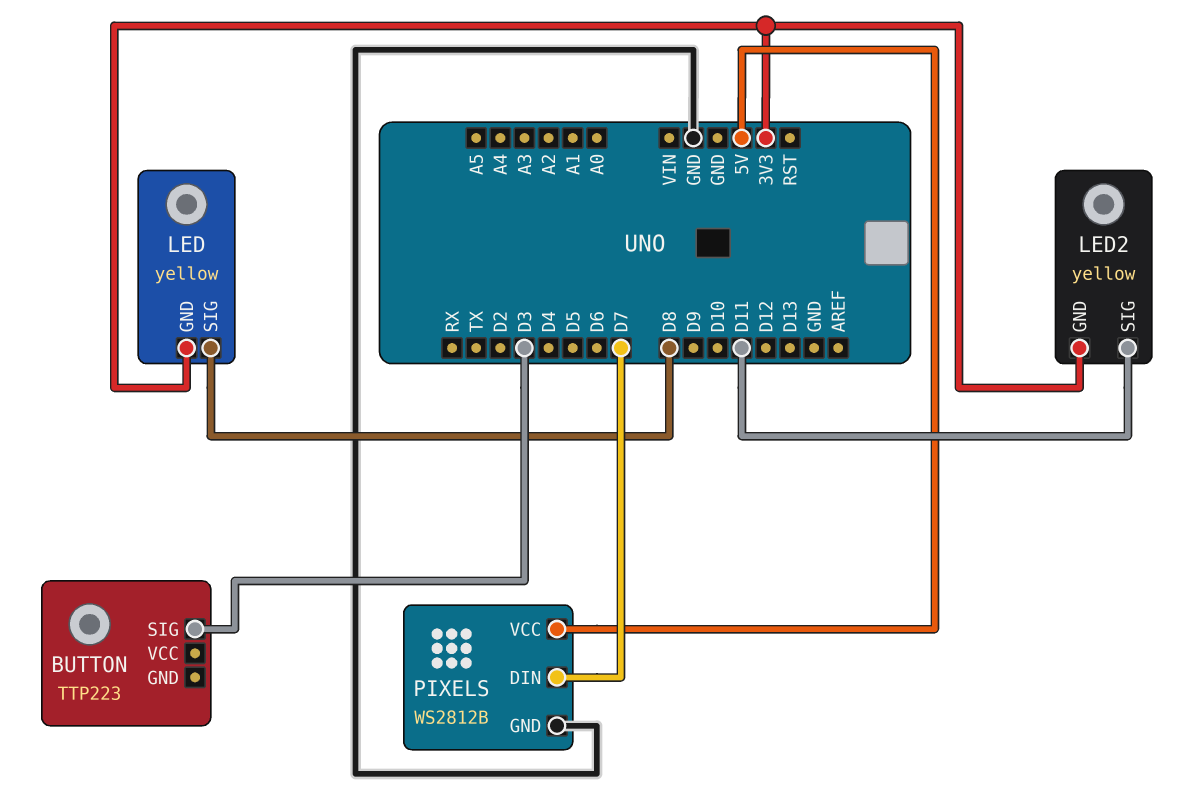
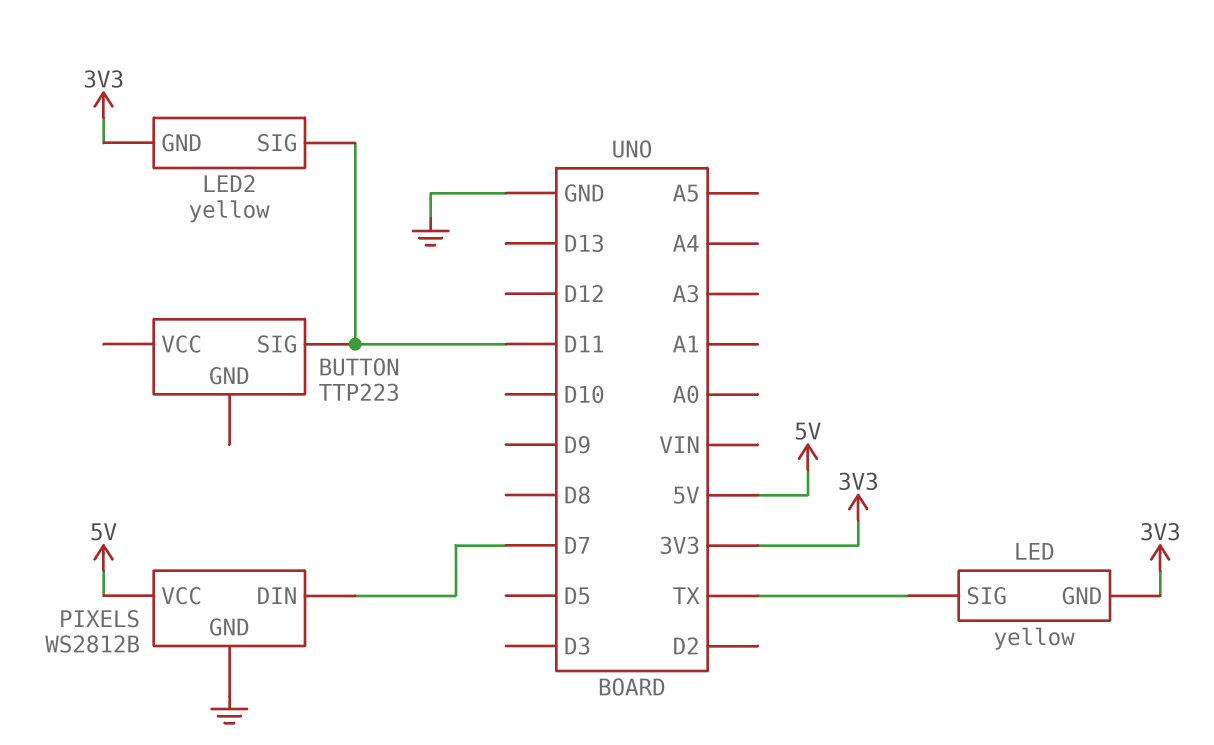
BUTTON pin SIG: D3 -> D11
LED pin SIG: D8 -> TX

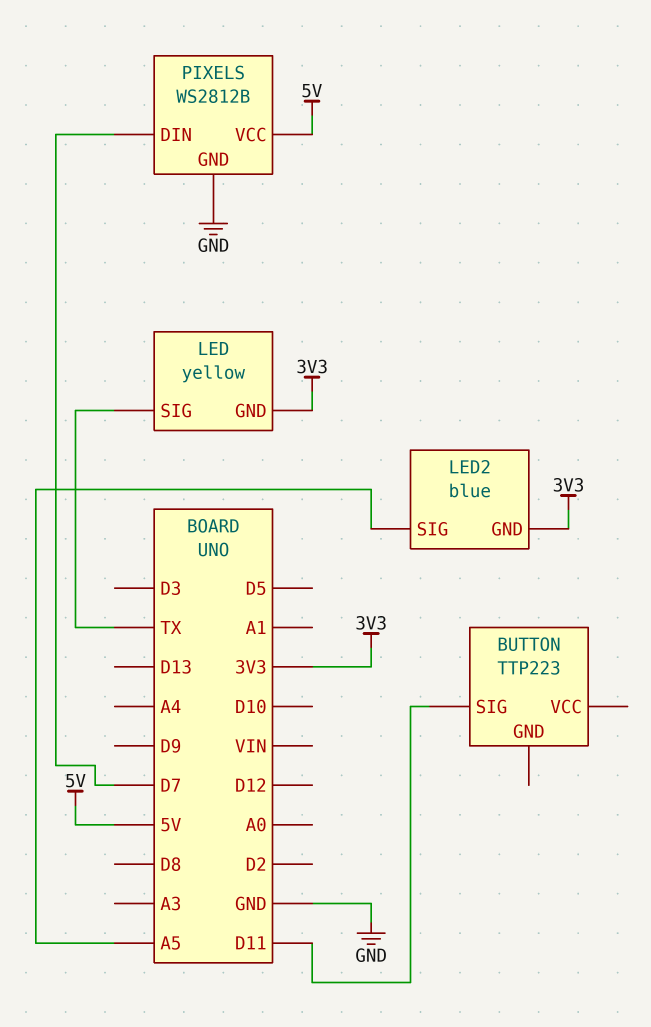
LED2: yellow -> blue
LED2 pin SIG: D11 -> A5

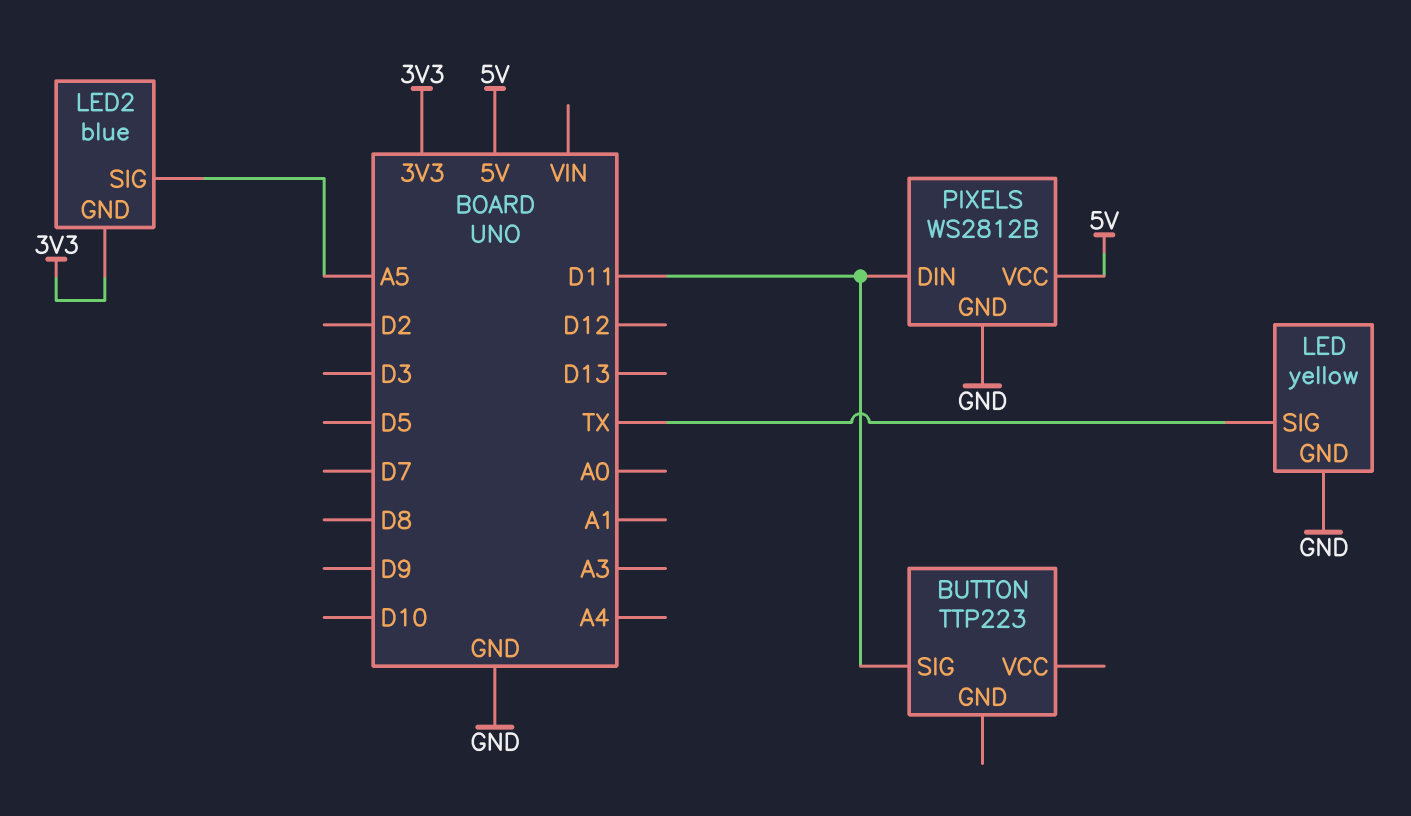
LED pin GND: 3V3 -> GND
PIXELS pin DIN: D7 -> D11

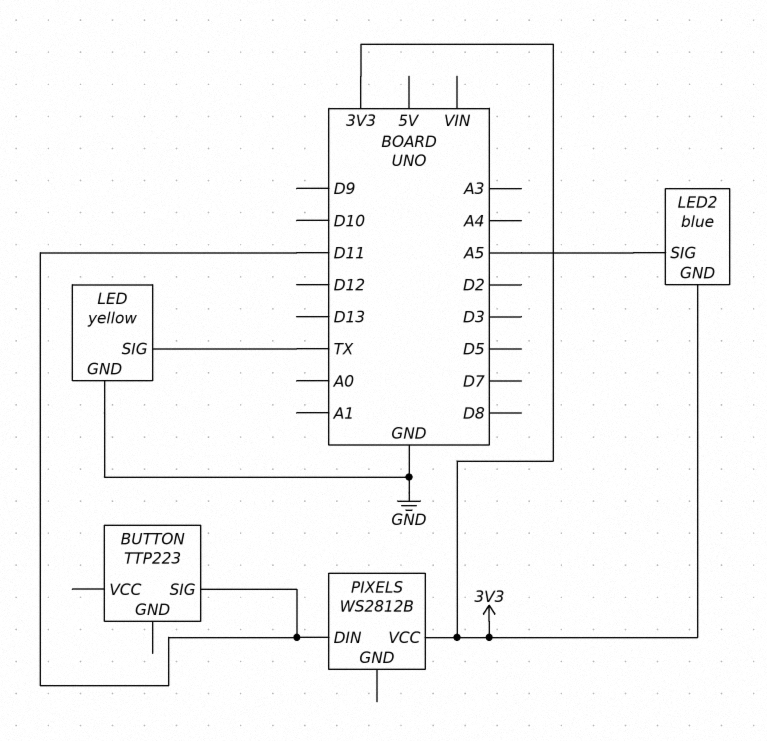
PIXELS pin GND: GND -> none
PIXELS pin VCC: 5V -> 3V3

